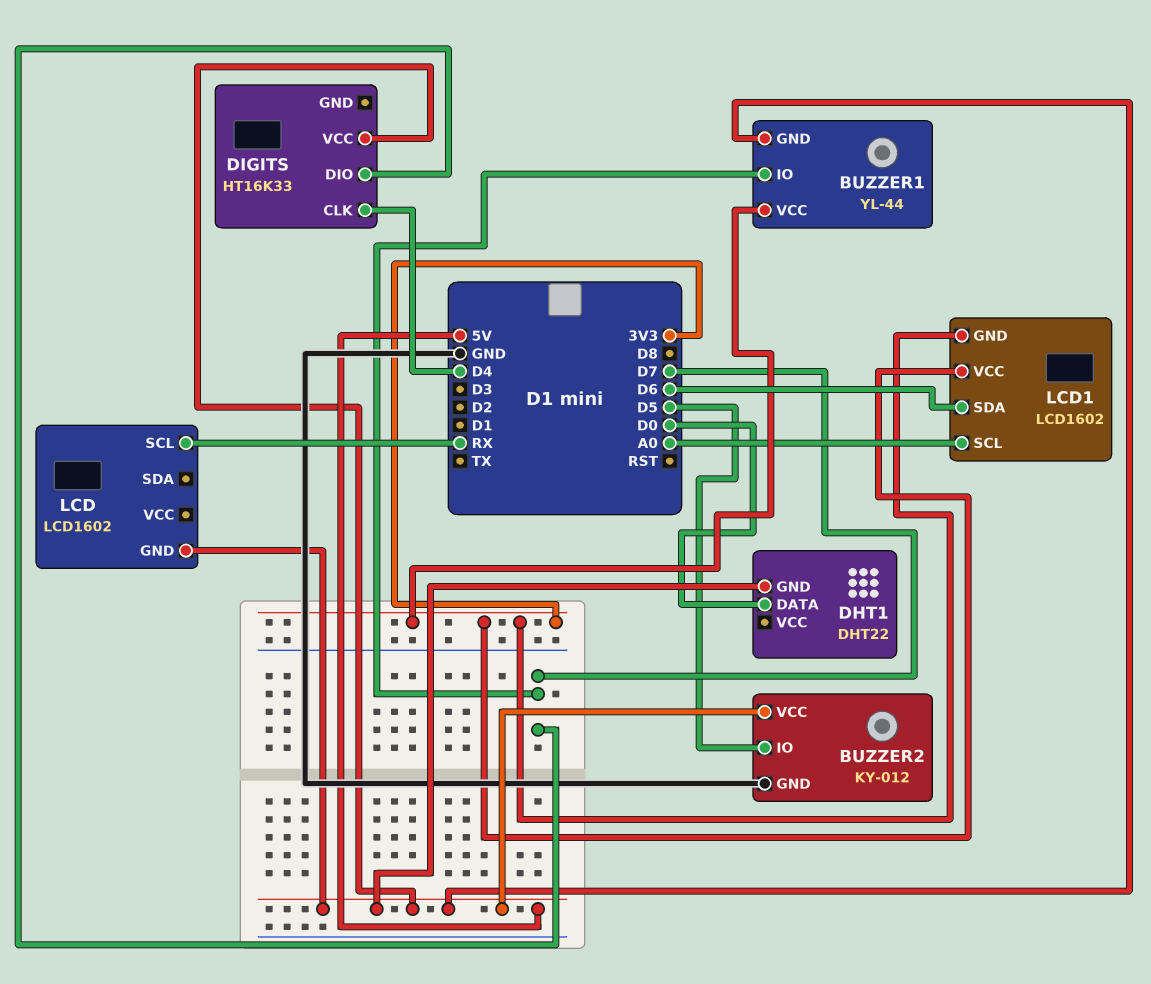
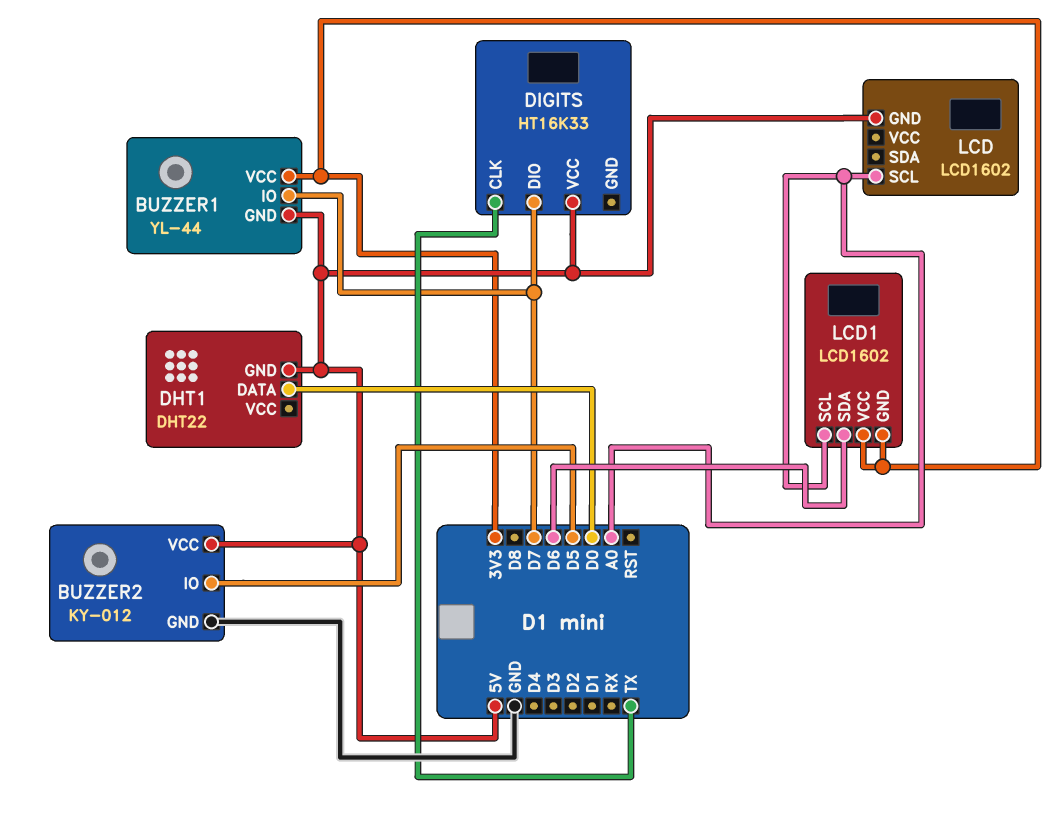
DIGITS pin CLK: D4 -> TX
LCD pin SCL: RX -> A0

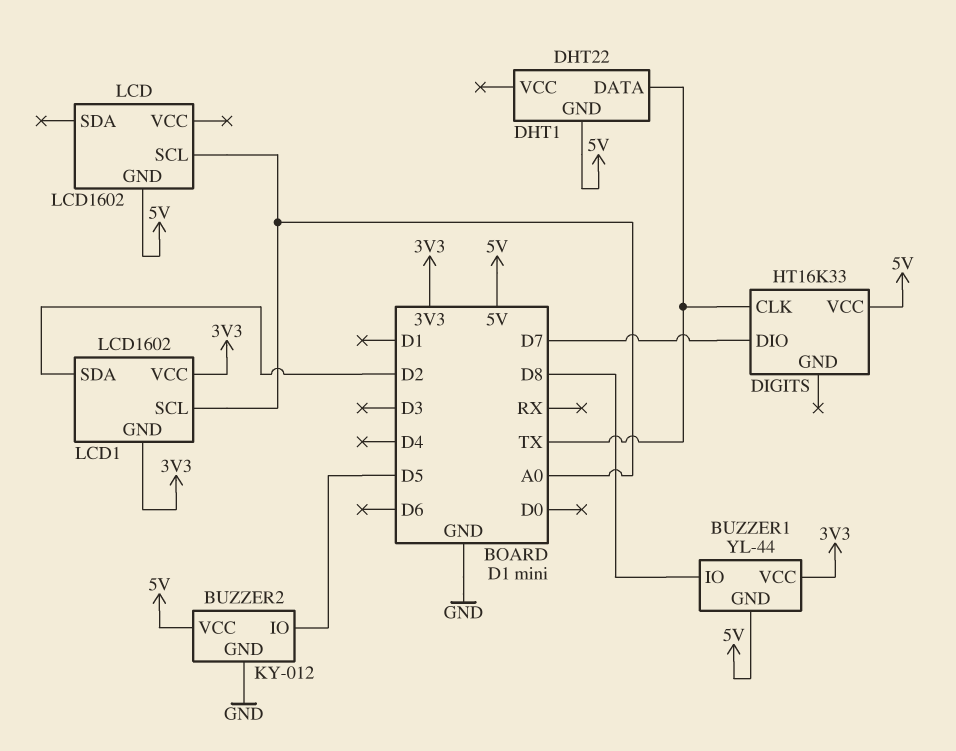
BUZZER1 pin IO: D7 -> D8
DHT1 pin DATA: D0 -> TX
LCD1 pin SDA: D6 -> D2

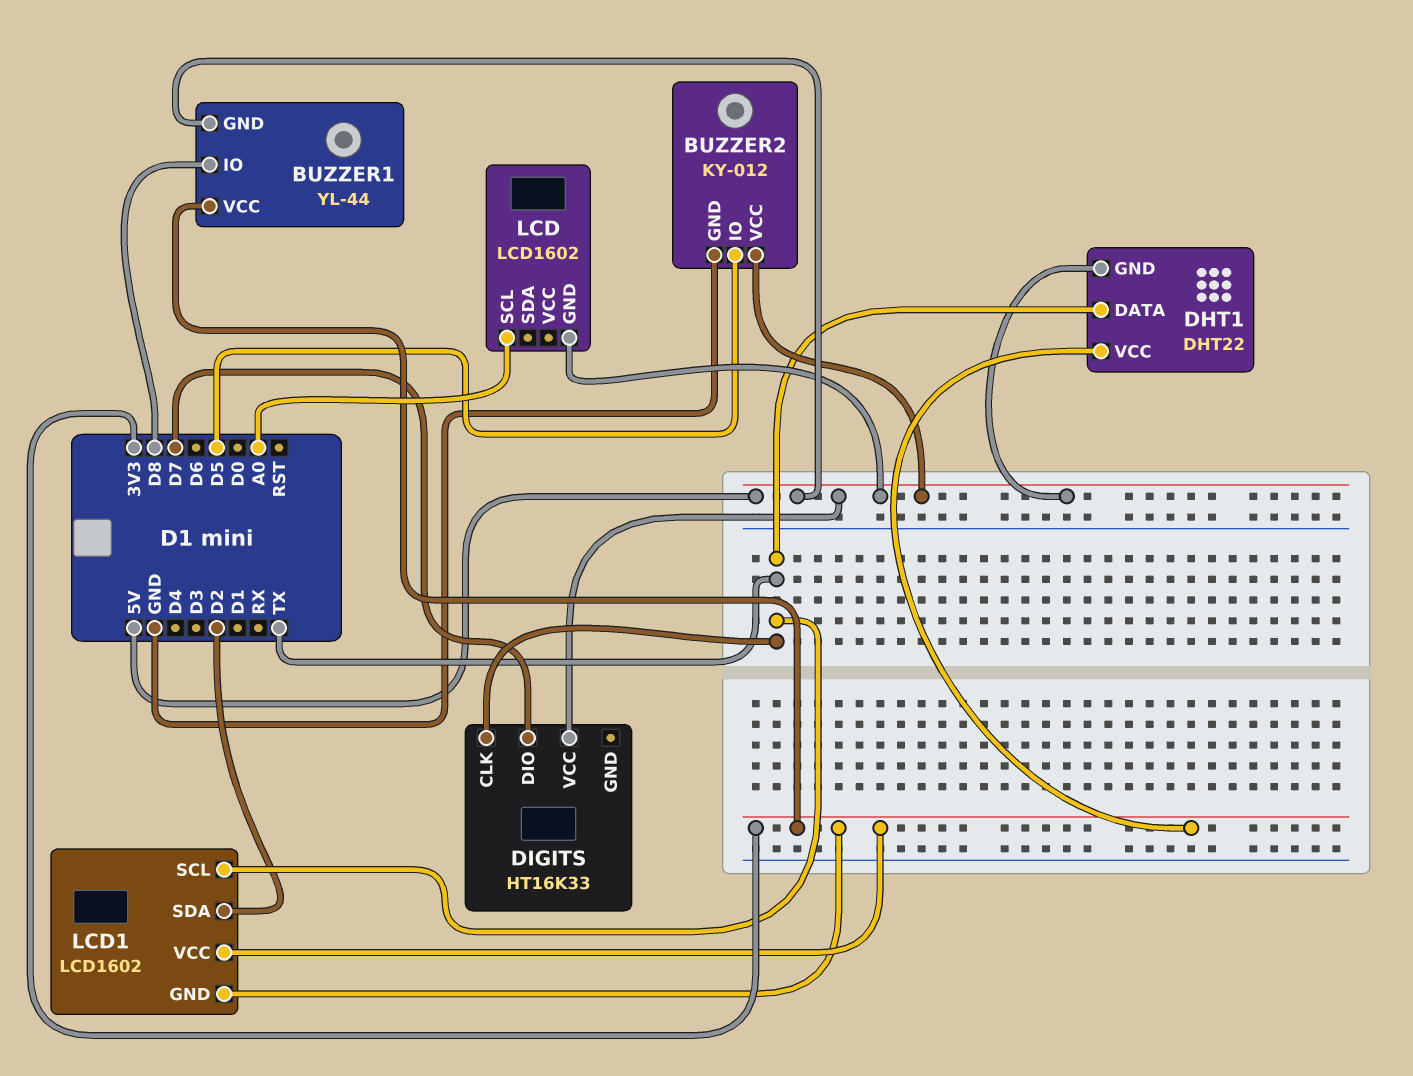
DHT1 pin VCC: none -> 3V3
LCD1 pin SCL: A0 -> TX

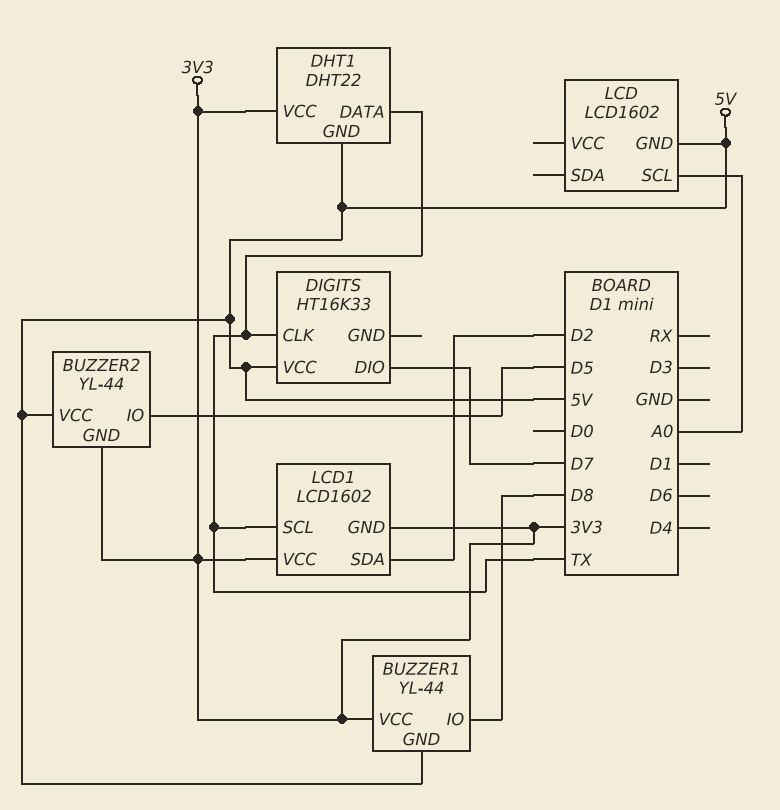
BUZZER2: KY-012 -> YL-44
BUZZER2 pin GND: GND -> 3V3

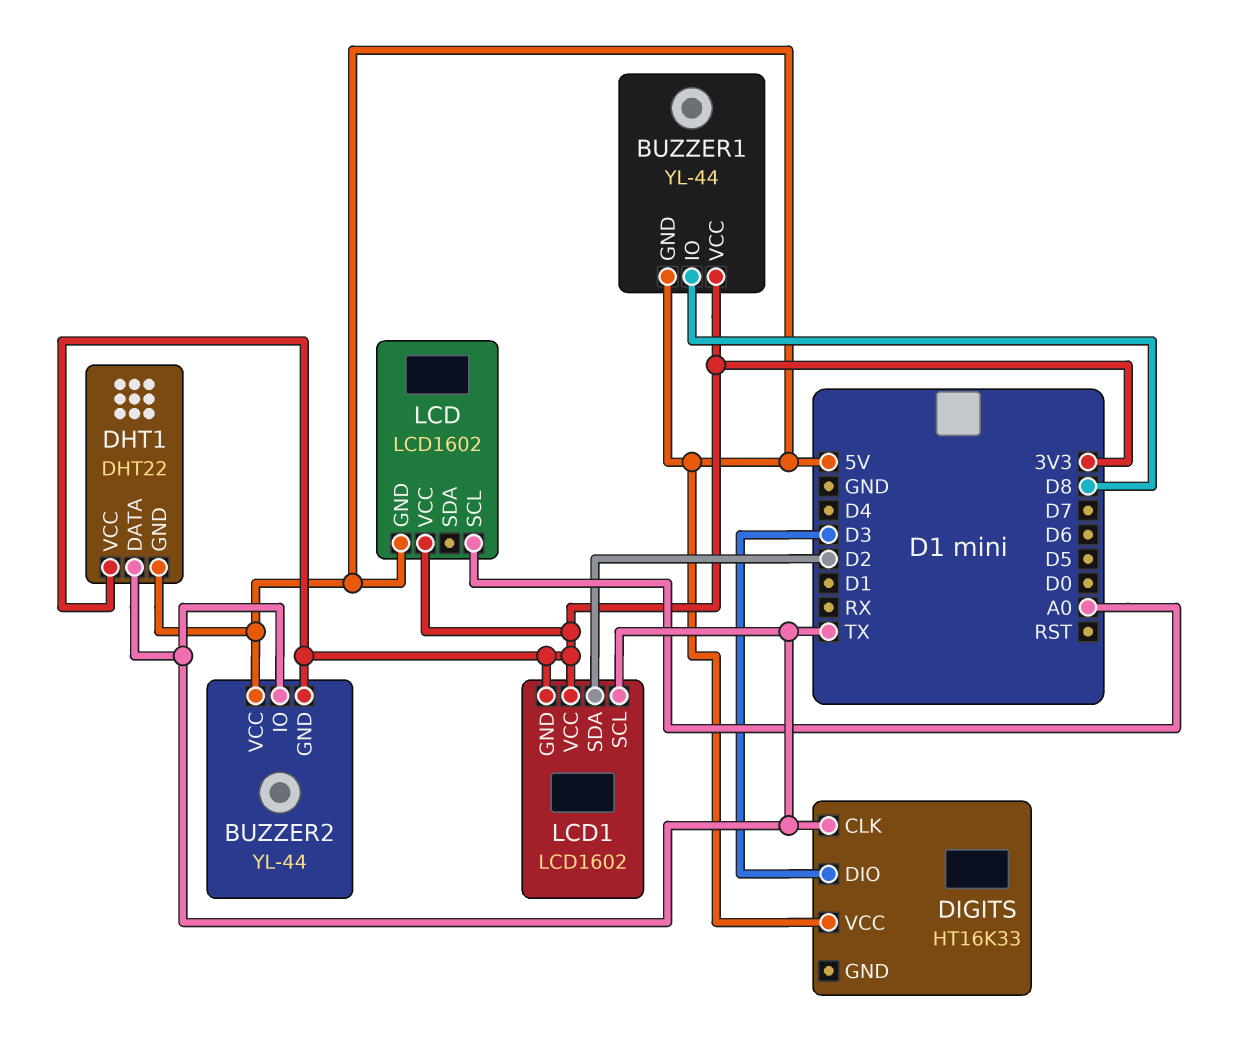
BUZZER2 pin IO: D5 -> TX
DIGITS pin DIO: D7 -> D3
LCD pin VCC: none -> 3V3

